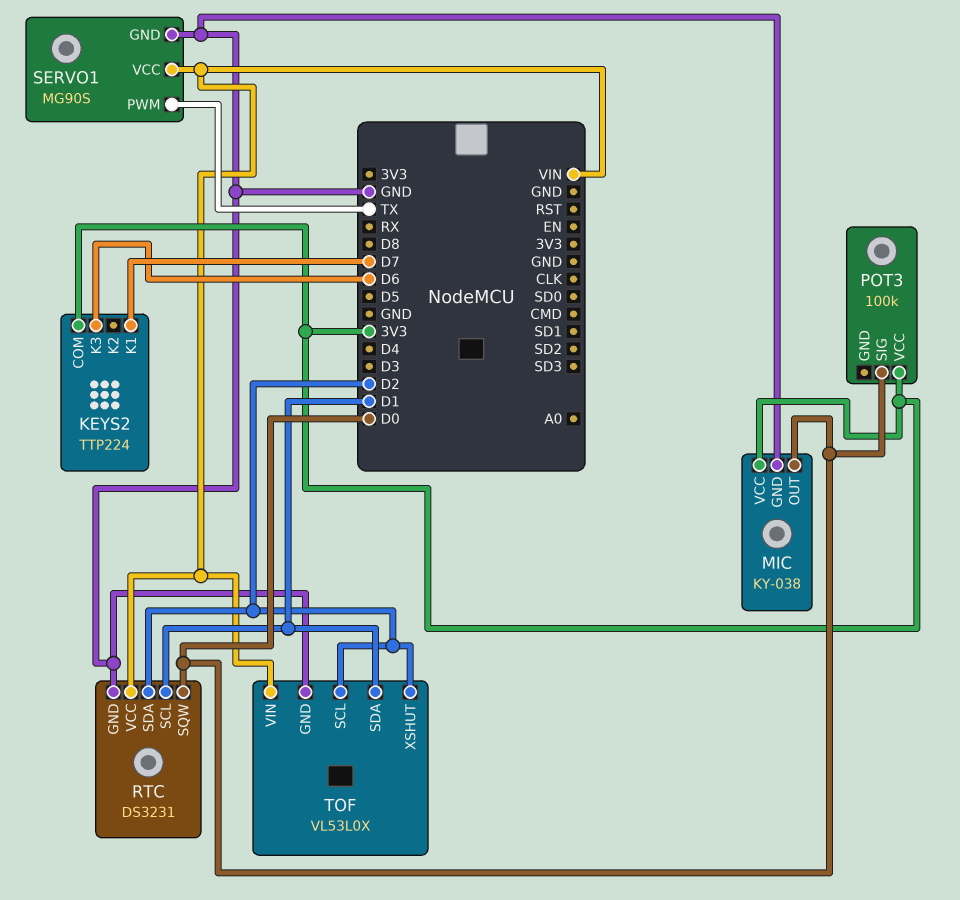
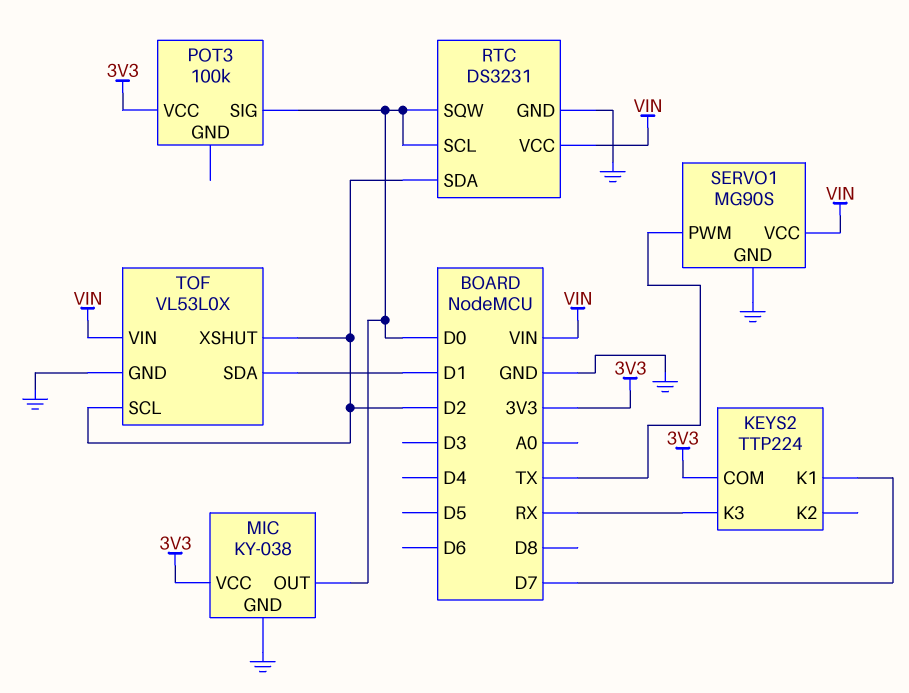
KEYS2 pin K3: D6 -> RX
RTC pin SCL: D1 -> D0

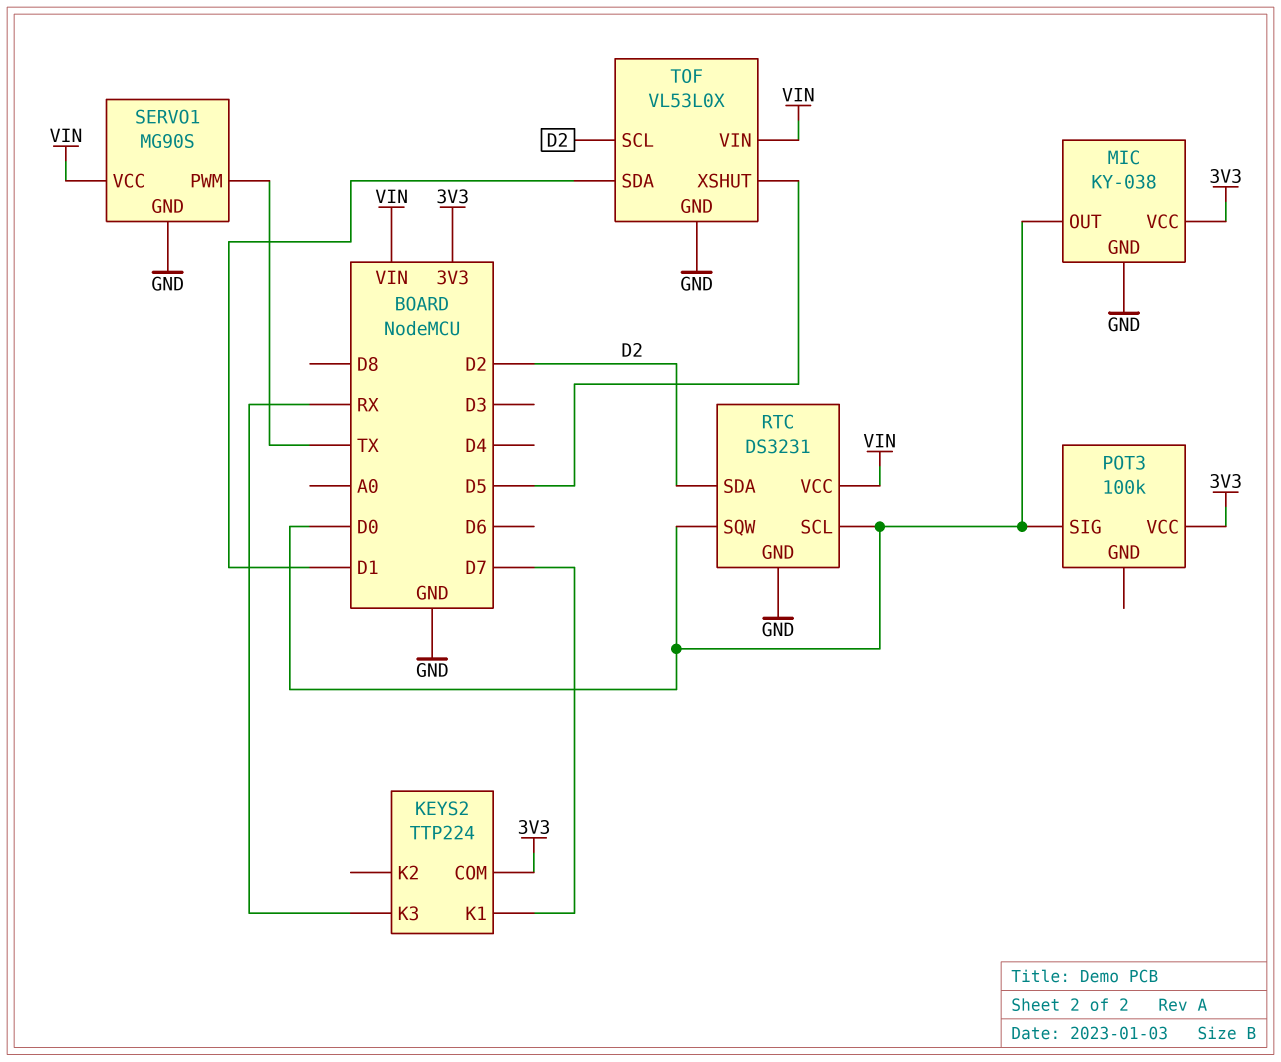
TOF pin XSHUT: D2 -> D5

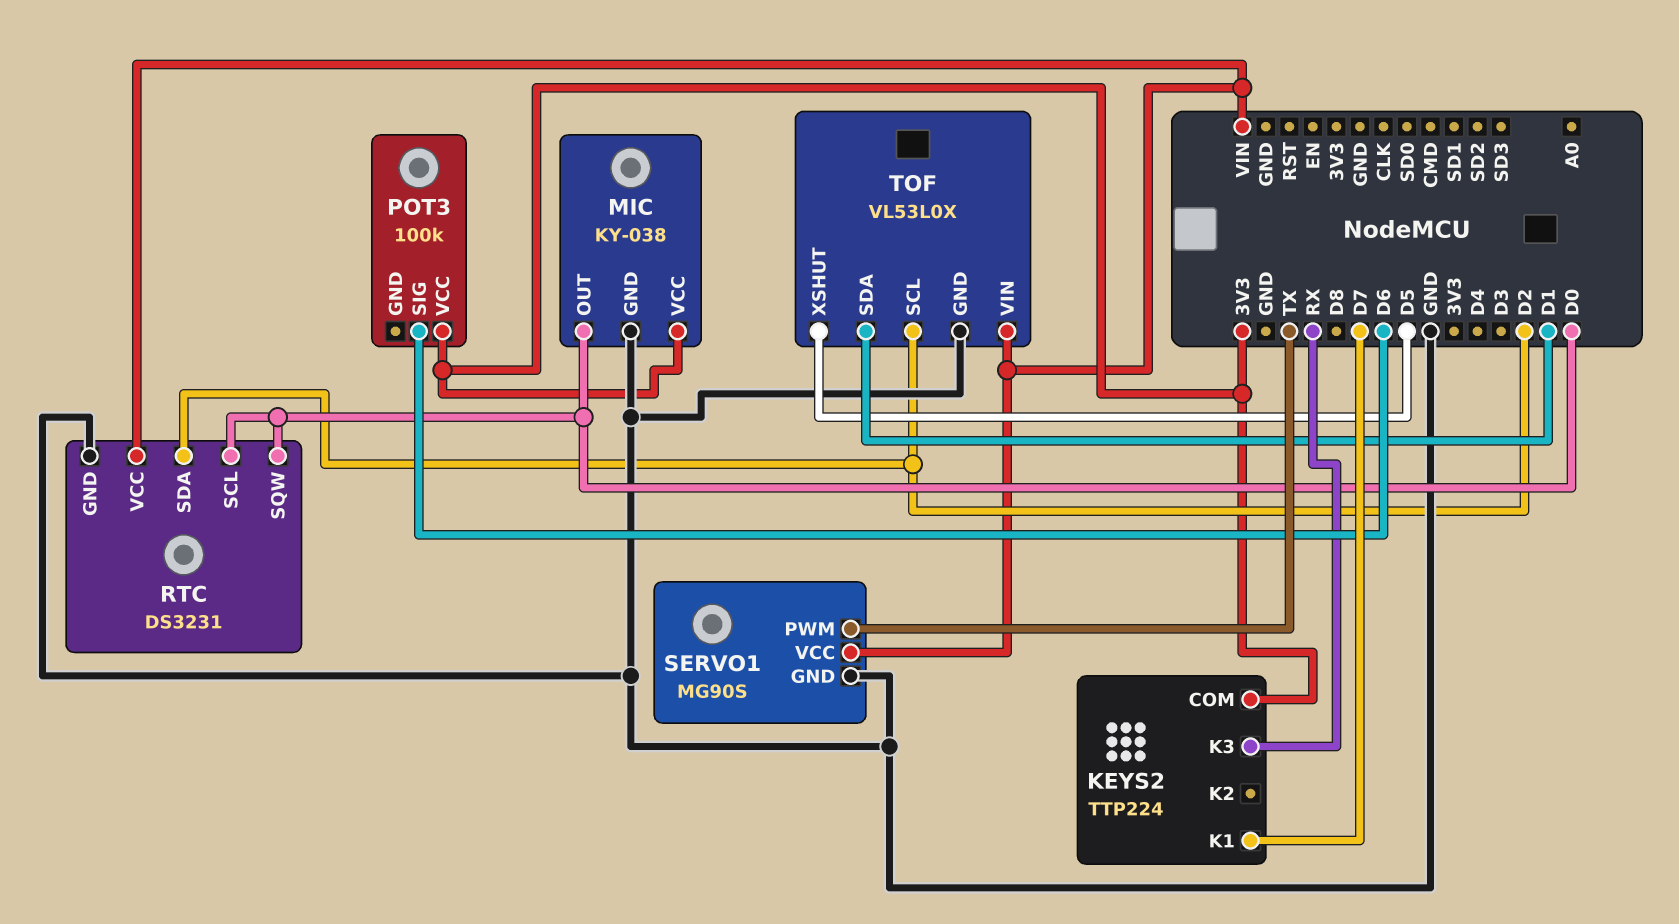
POT3 pin SIG: D0 -> D6

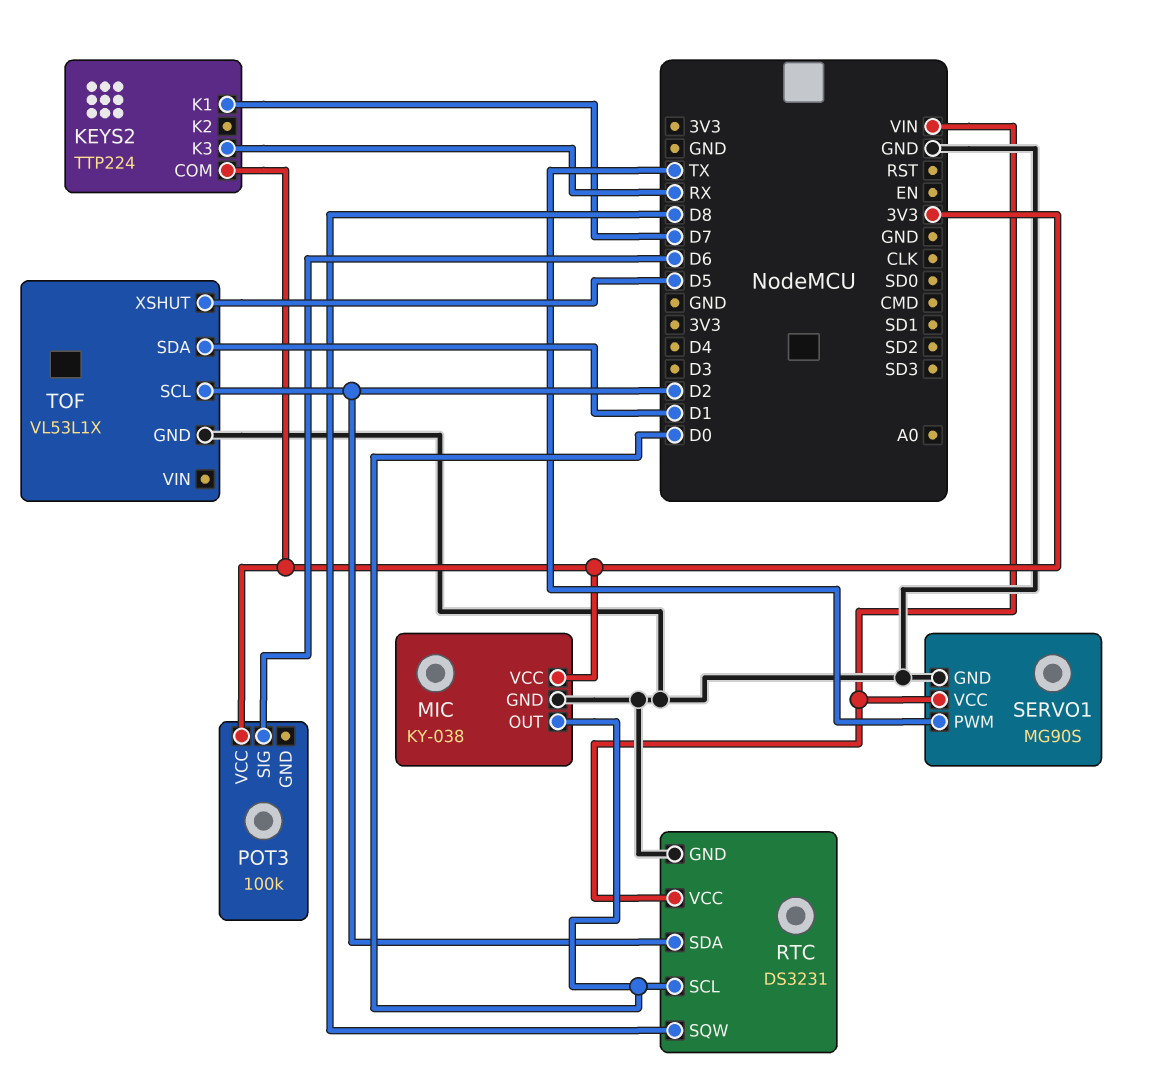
RTC pin SQW: D0 -> D8
TOF: VL53L0X -> VL53L1X
TOF pin VIN: VIN -> none

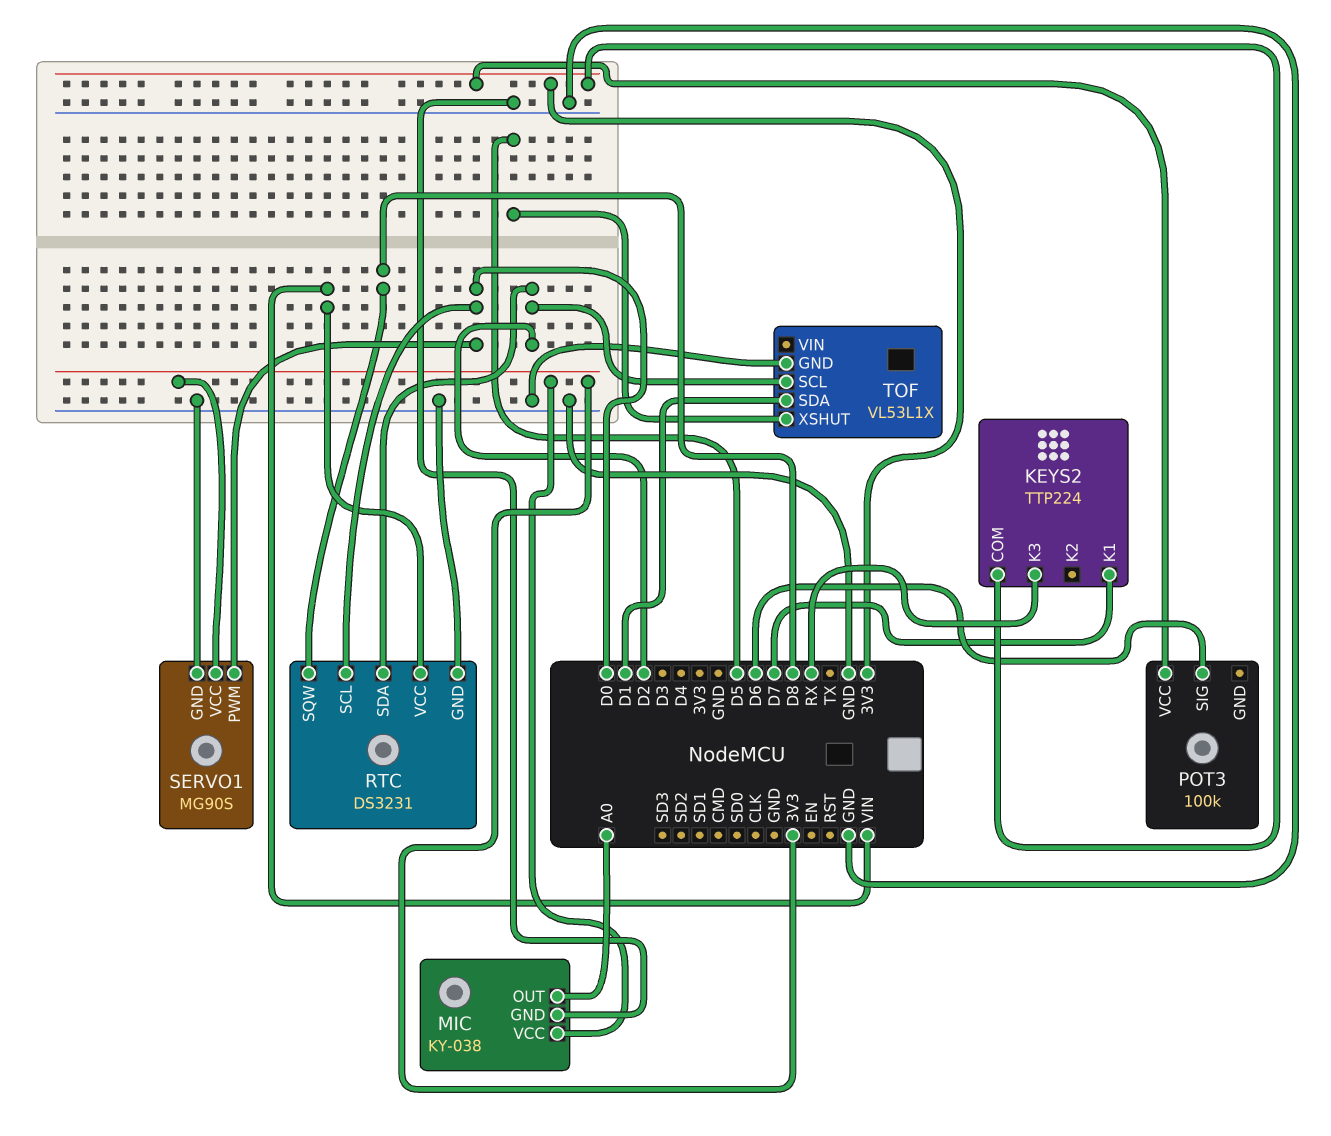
MIC pin OUT: D0 -> A0
SERVO1 pin PWM: TX -> D0
SERVO1 pin VCC: VIN -> 3V3

